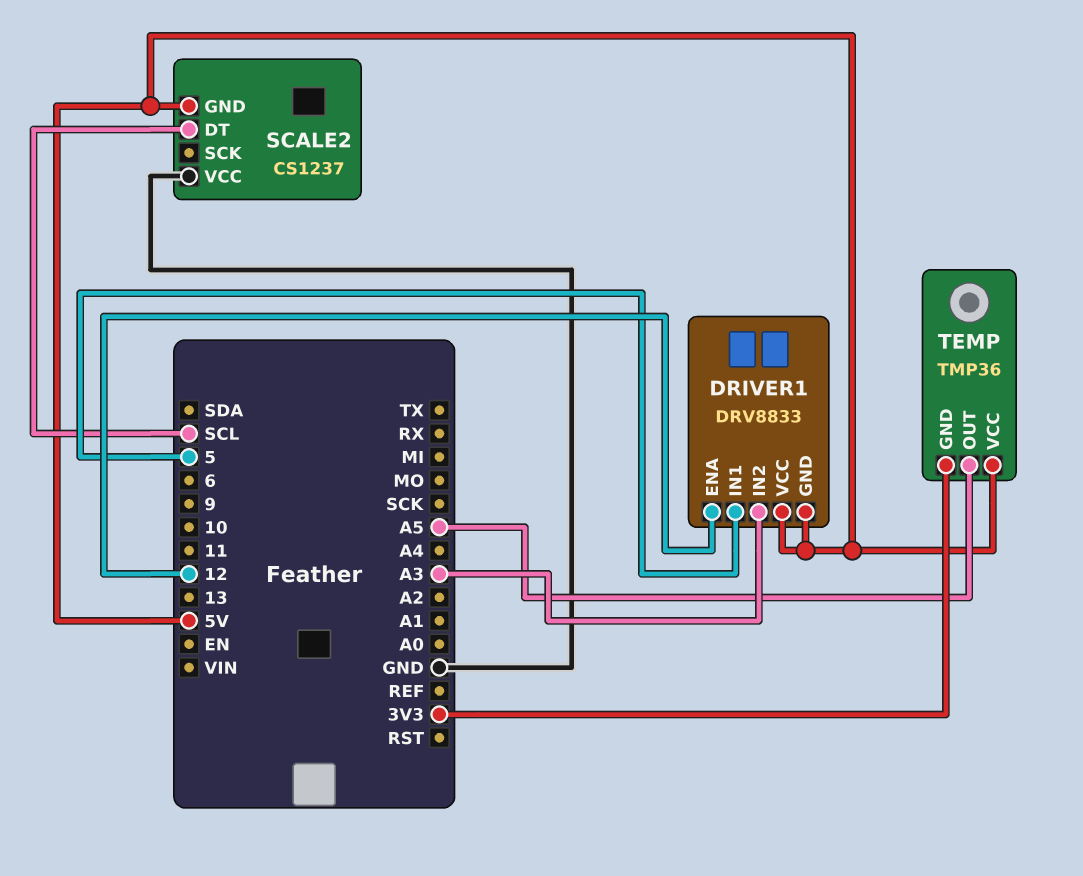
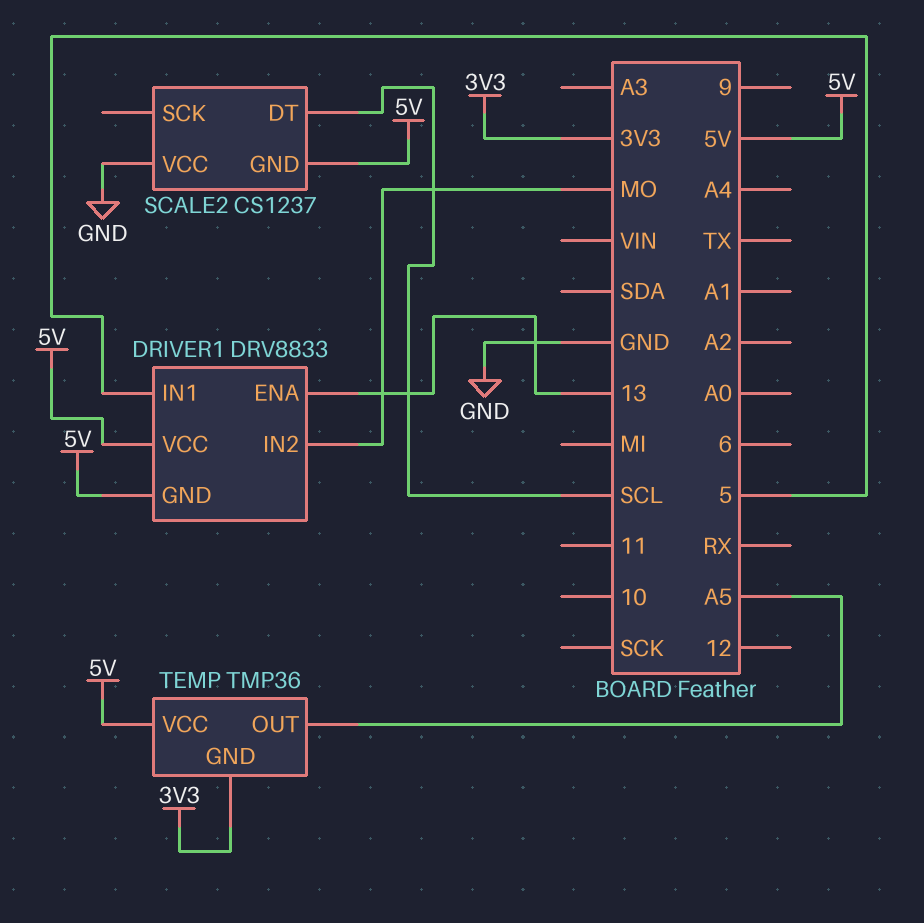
DRIVER1 pin ENA: 12 -> 13
DRIVER1 pin IN2: A3 -> MO

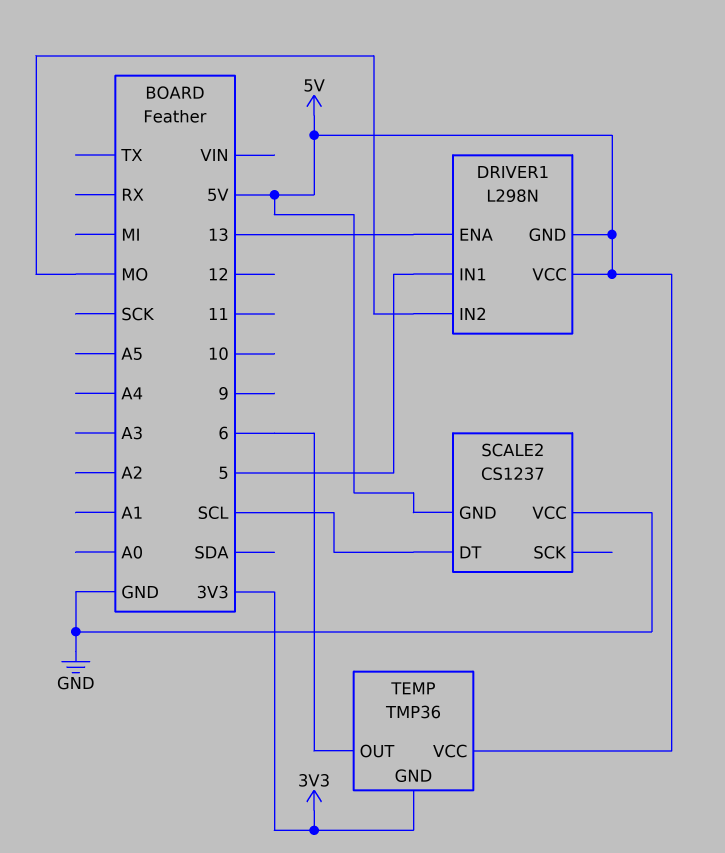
DRIVER1: DRV8833 -> L298N
TEMP pin OUT: A5 -> 6

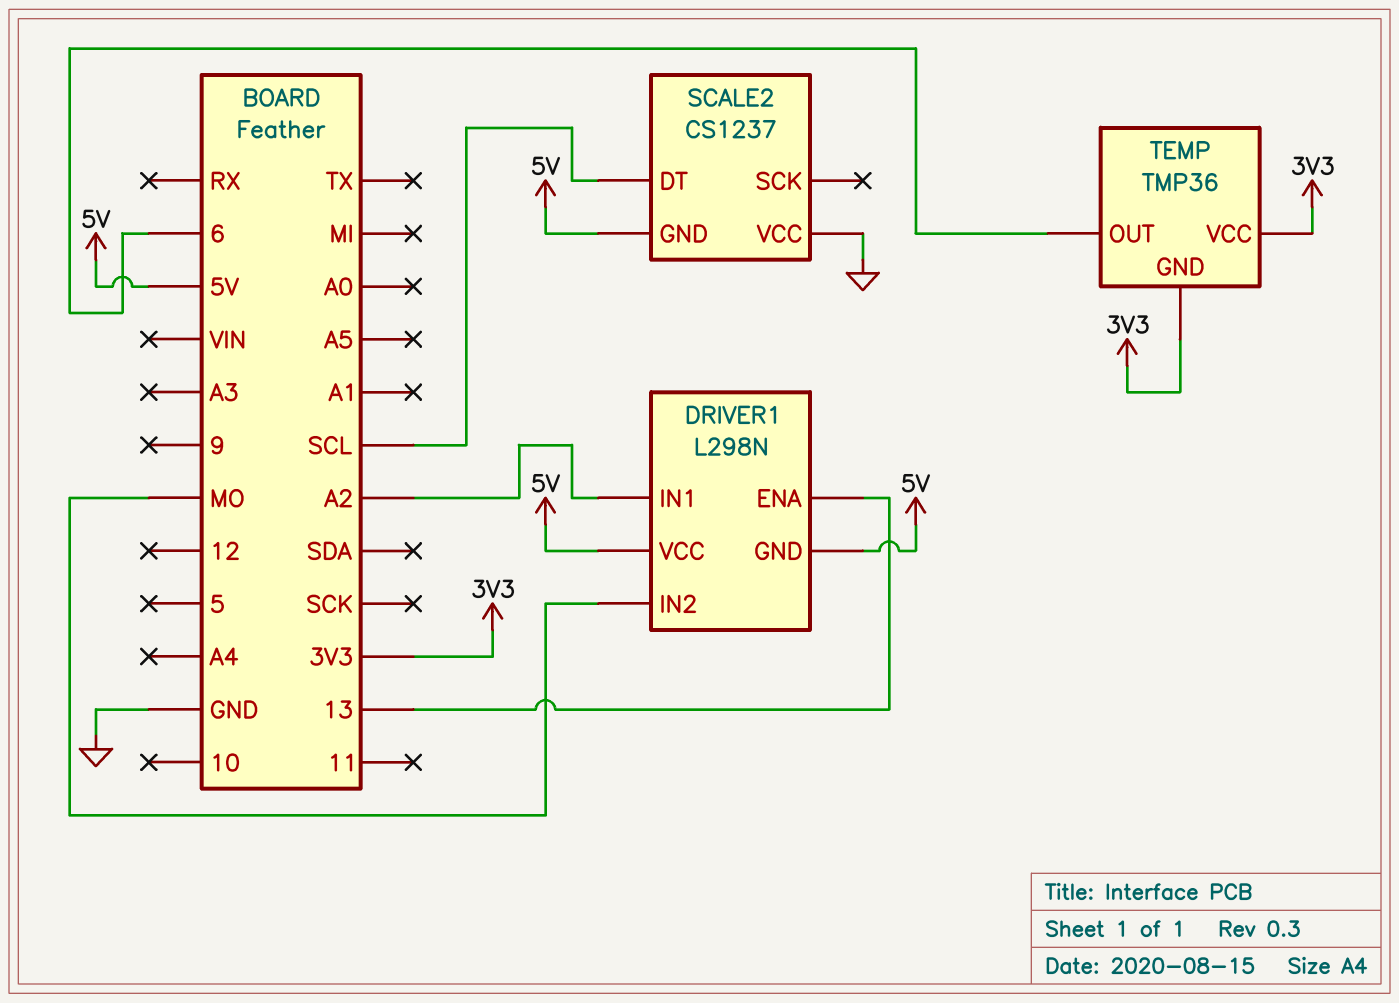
DRIVER1 pin IN1: 5 -> A2
TEMP pin VCC: 5V -> 3V3

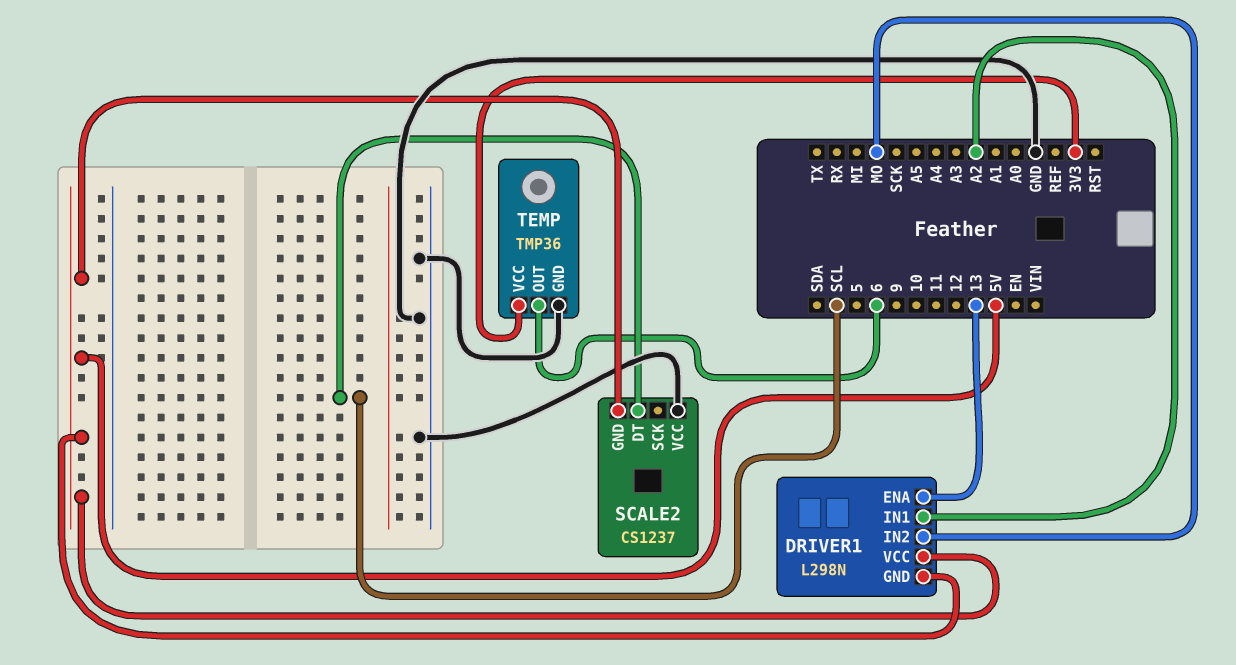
TEMP pin GND: 3V3 -> GND

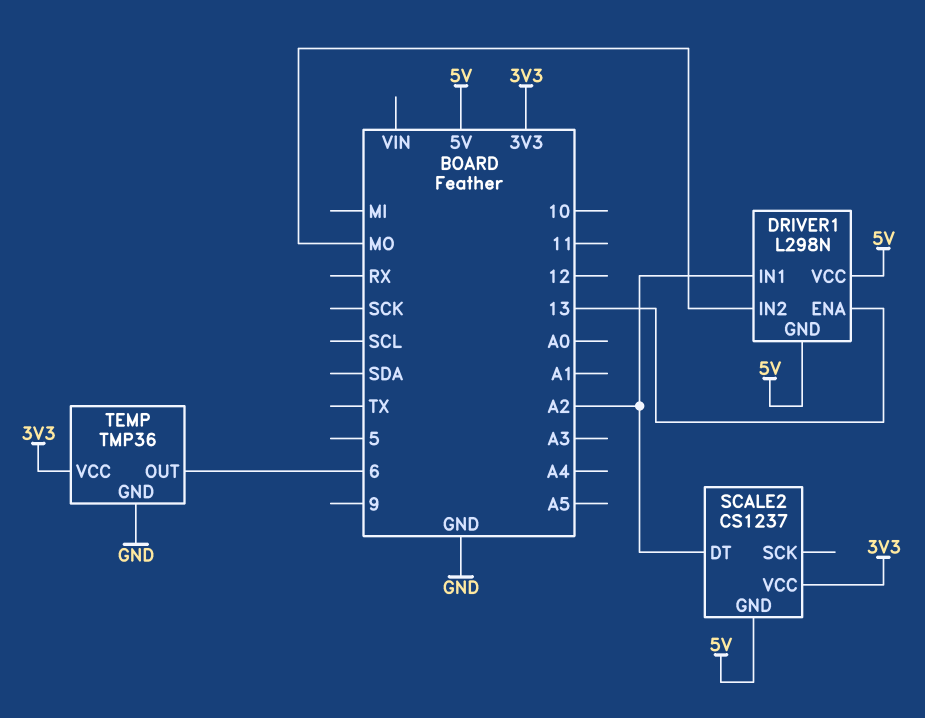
SCALE2 pin DT: SCL -> A2
SCALE2 pin VCC: GND -> 3V3

